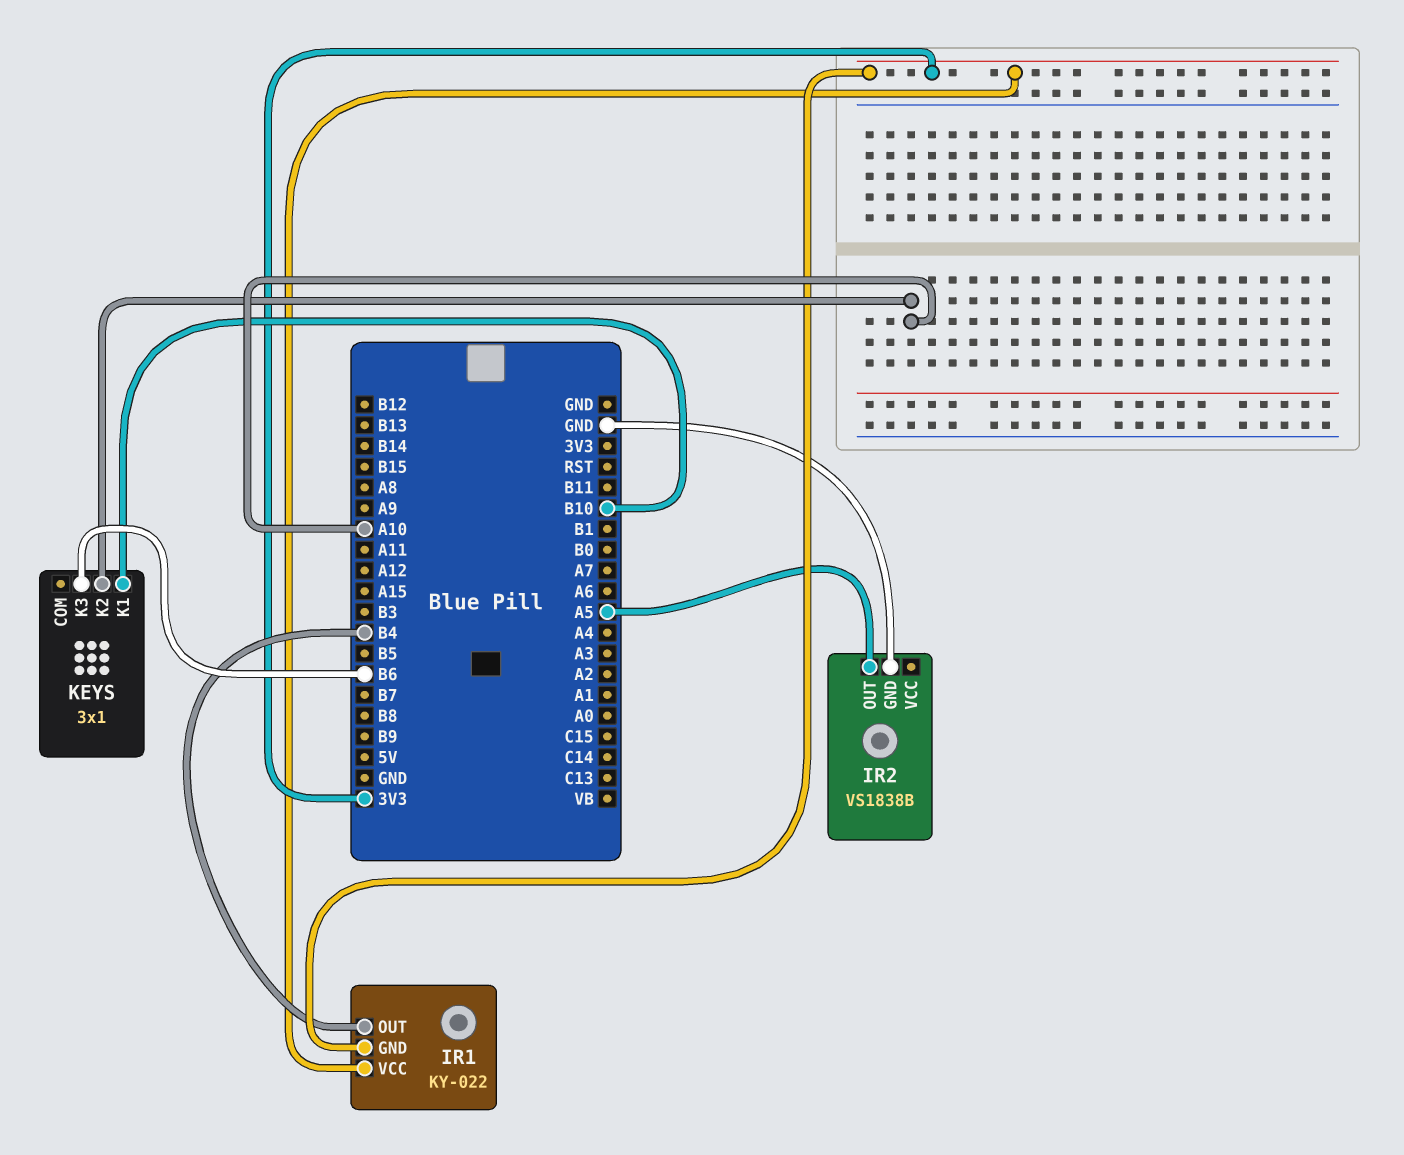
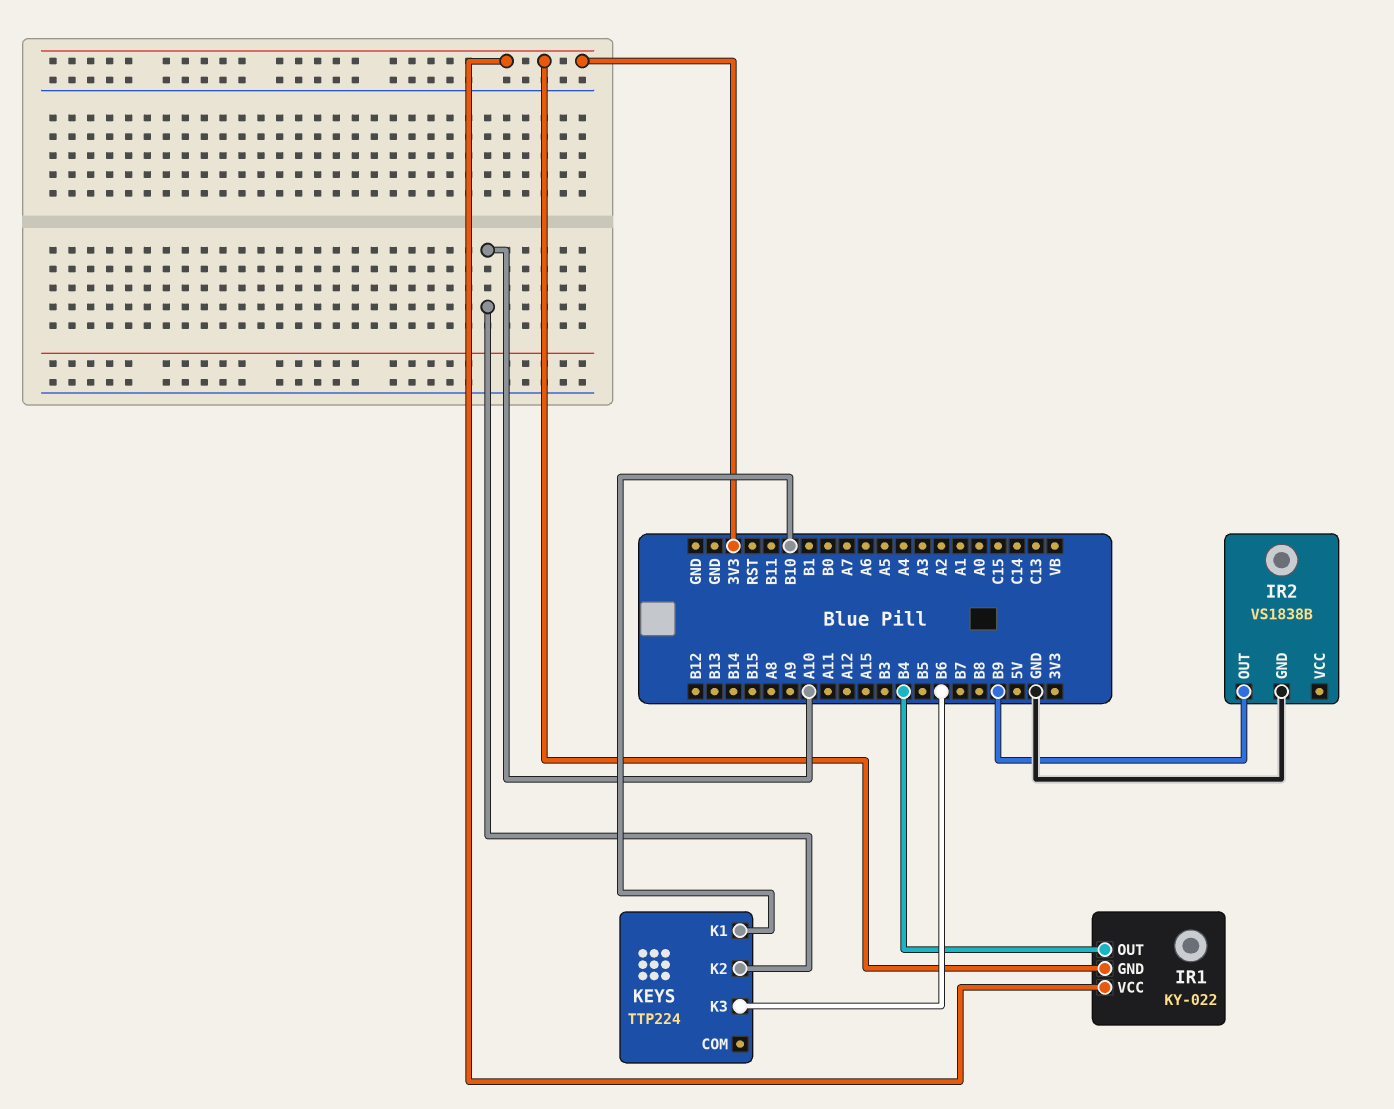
IR2 pin OUT: A5 -> B9
KEYS: 3x1 -> TTP224

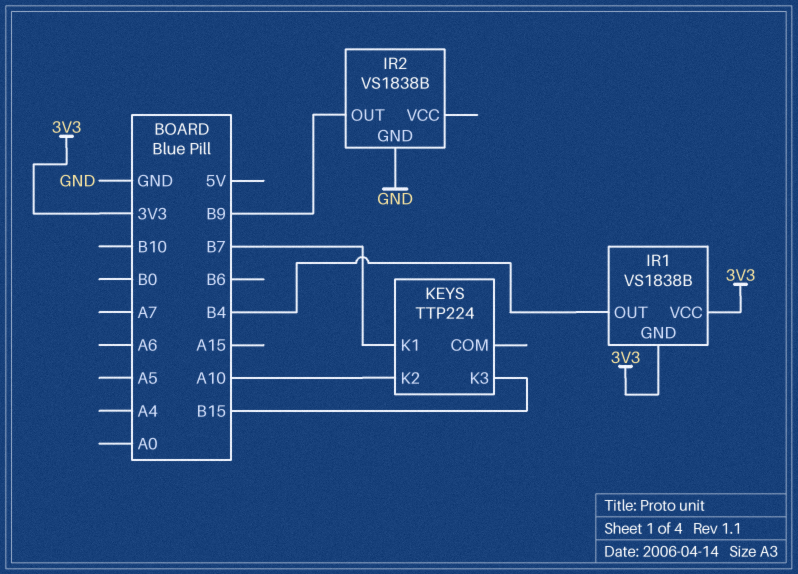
IR1: KY-022 -> VS1838B
KEYS pin K1: B10 -> B7
KEYS pin K3: B6 -> B15

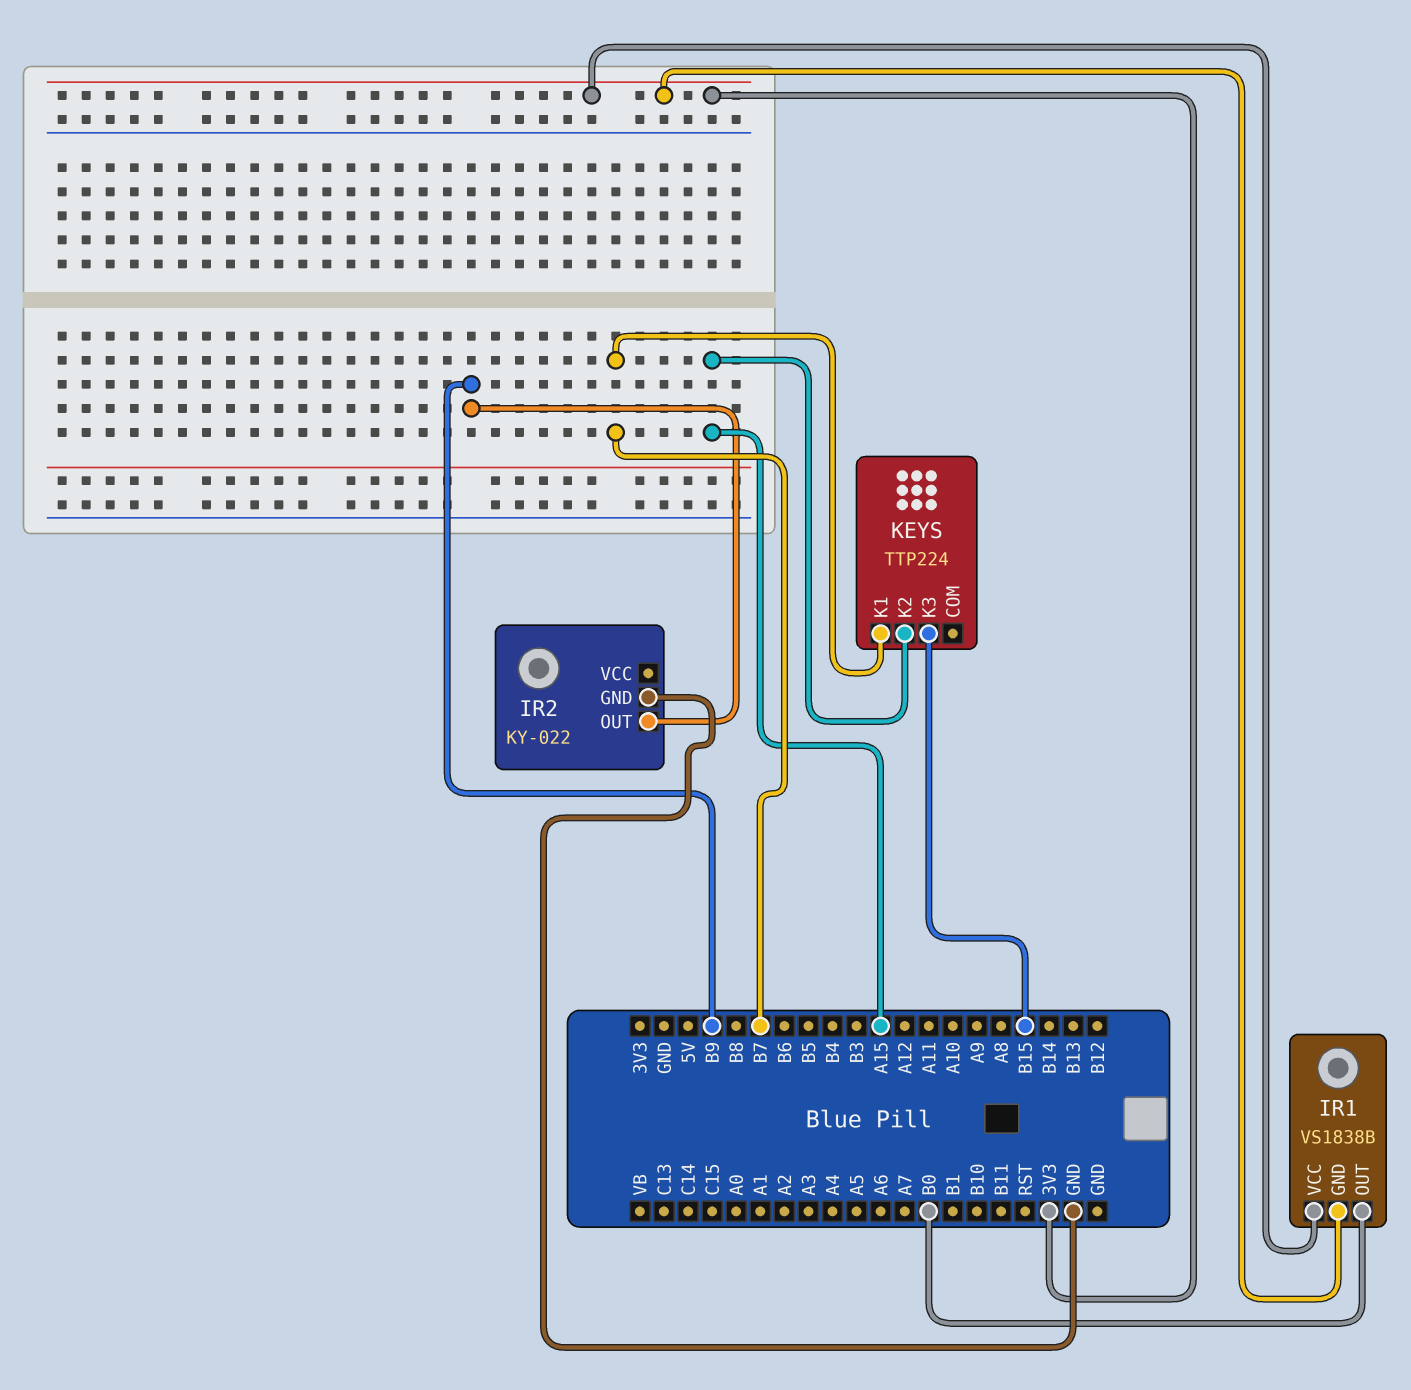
IR1 pin OUT: B4 -> B0
IR2: VS1838B -> KY-022
KEYS pin K2: A10 -> A15

